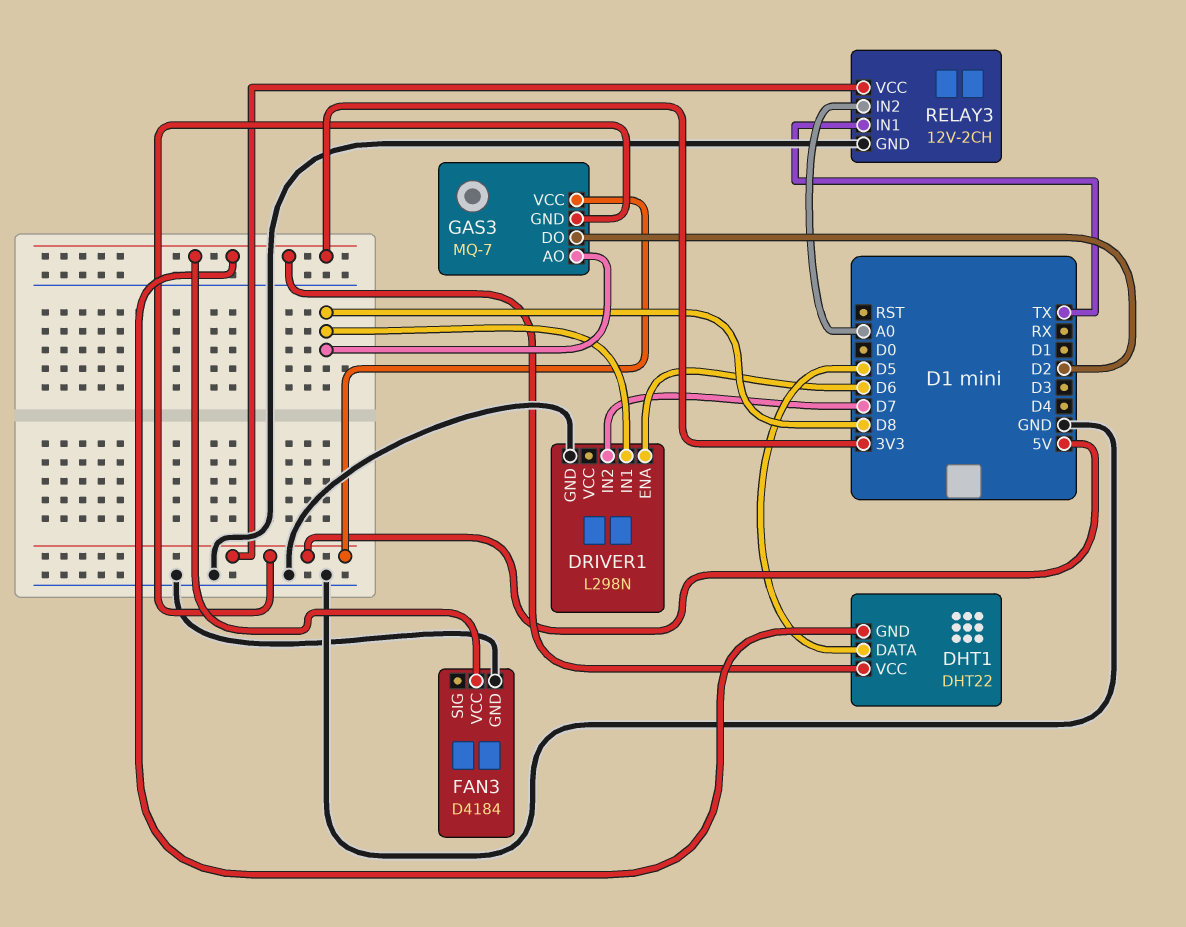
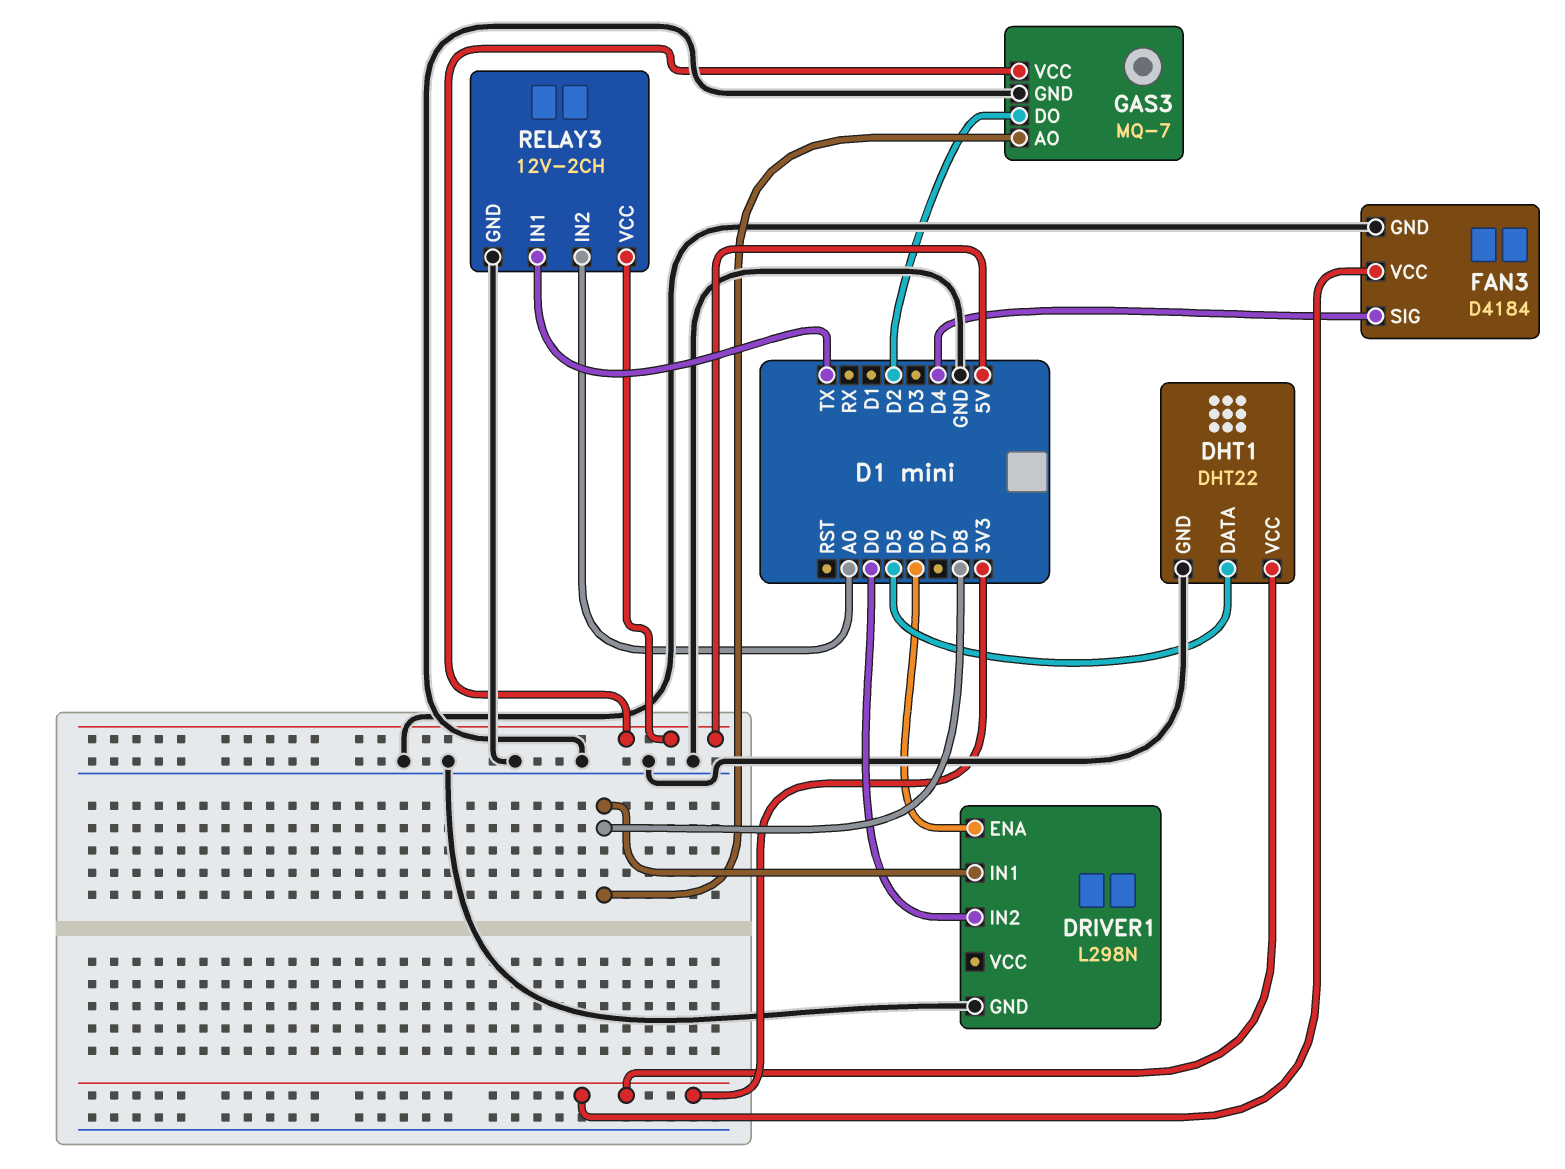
DHT1 pin GND: 3V3 -> GND
DRIVER1 pin IN2: D7 -> D0
FAN3 pin SIG: none -> D4
GAS3 pin GND: 5V -> GND

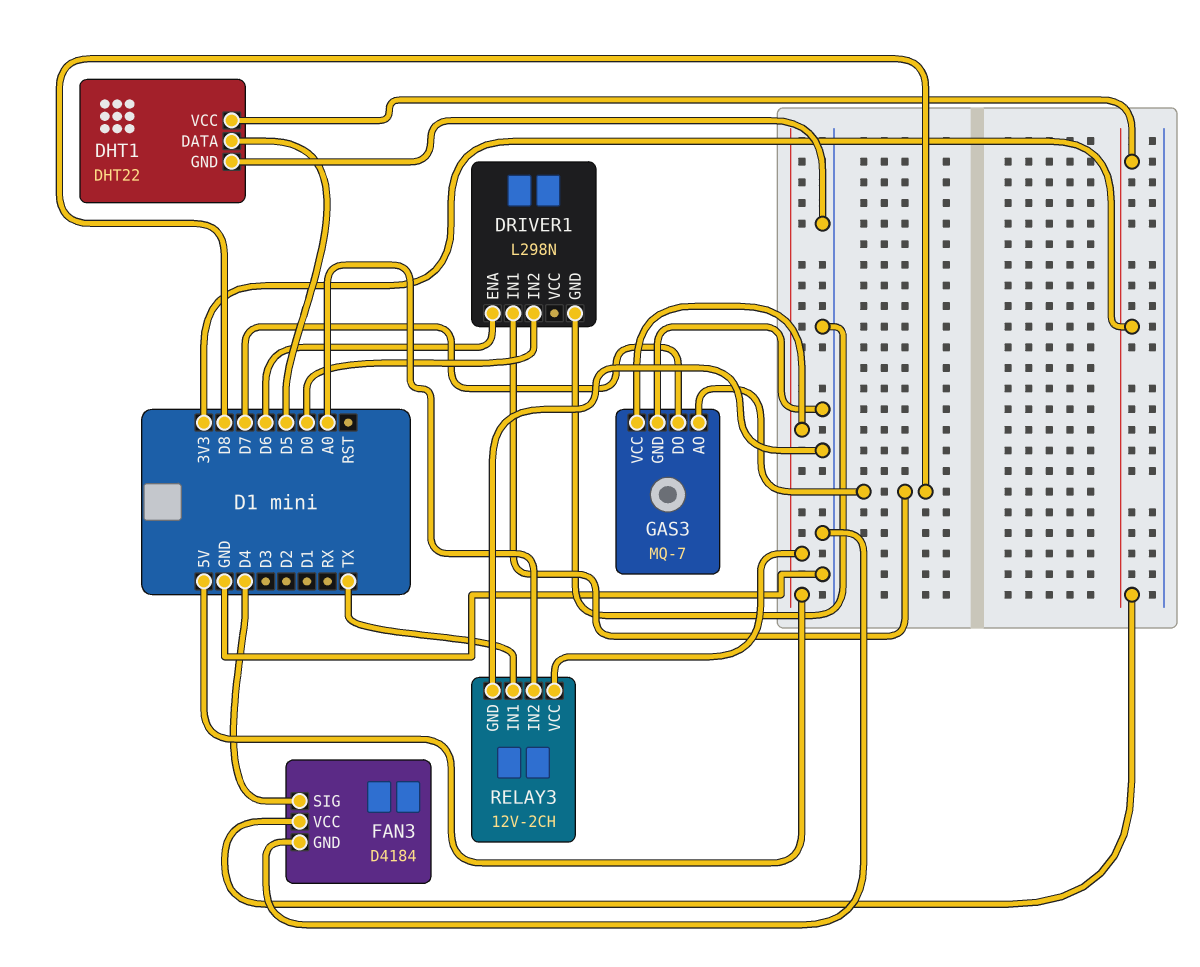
GAS3 pin DO: D2 -> D7

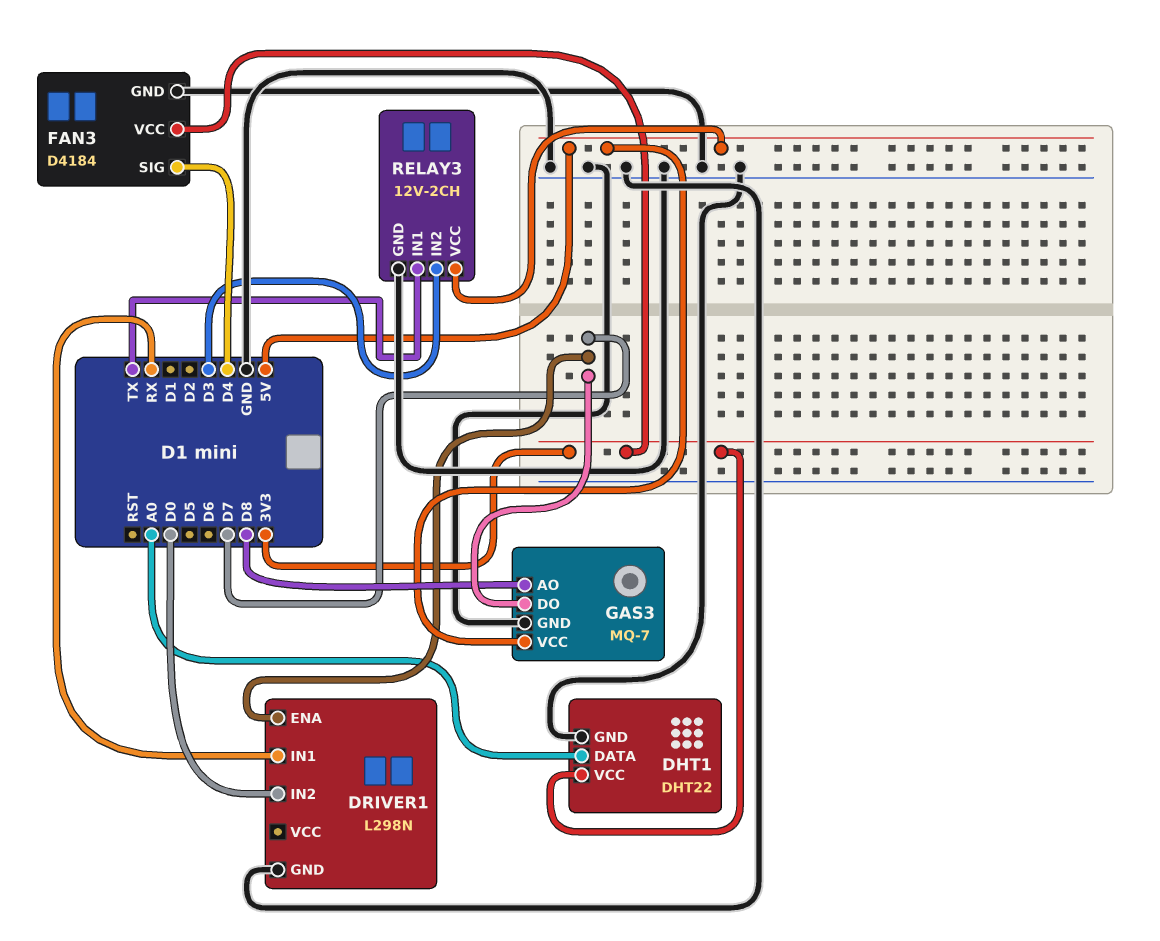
DHT1 pin DATA: D5 -> A0
DRIVER1 pin ENA: D6 -> D7
DRIVER1 pin IN1: D8 -> RX
RELAY3 pin IN2: A0 -> D3

